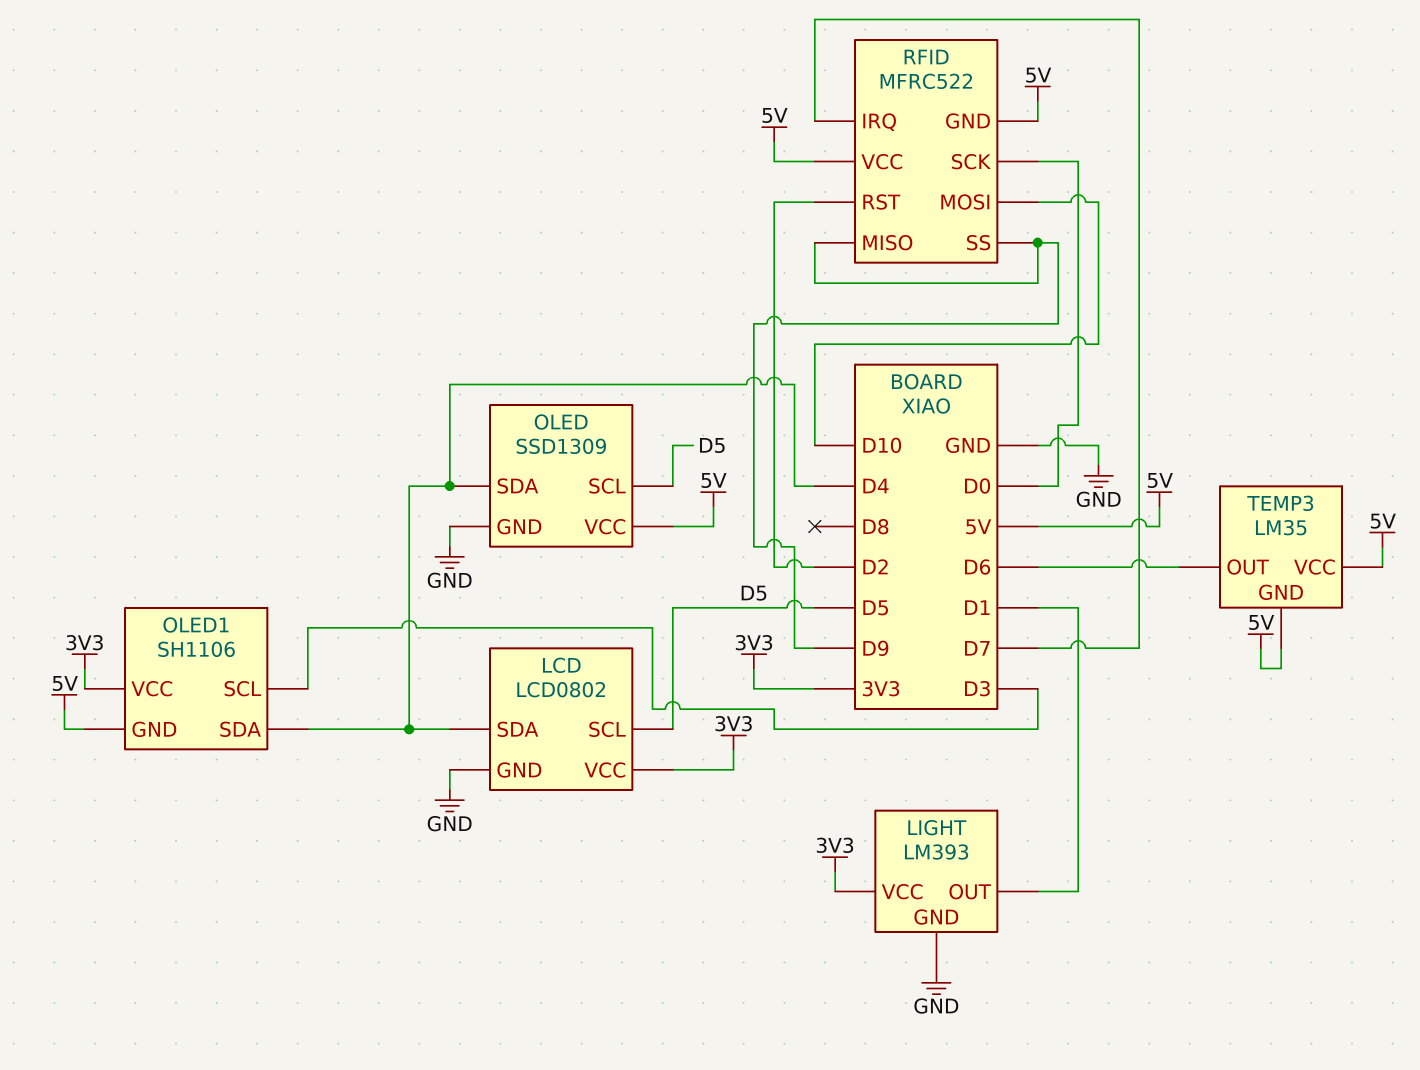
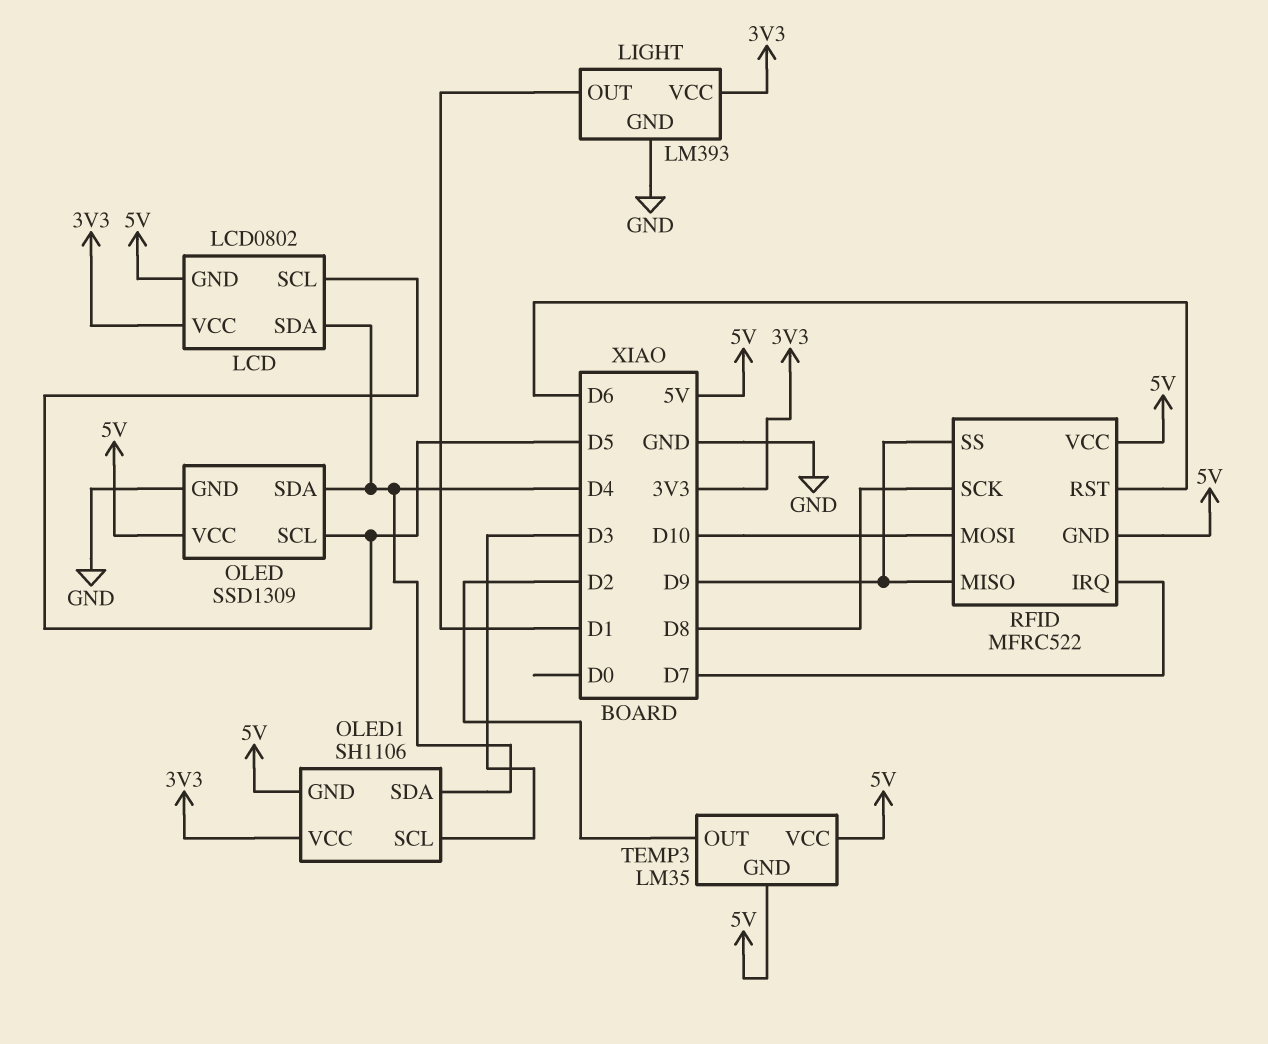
LCD pin GND: GND -> 5V
RFID pin RST: D2 -> D6
RFID pin SCK: D0 -> D8
TEMP3 pin OUT: D6 -> D2

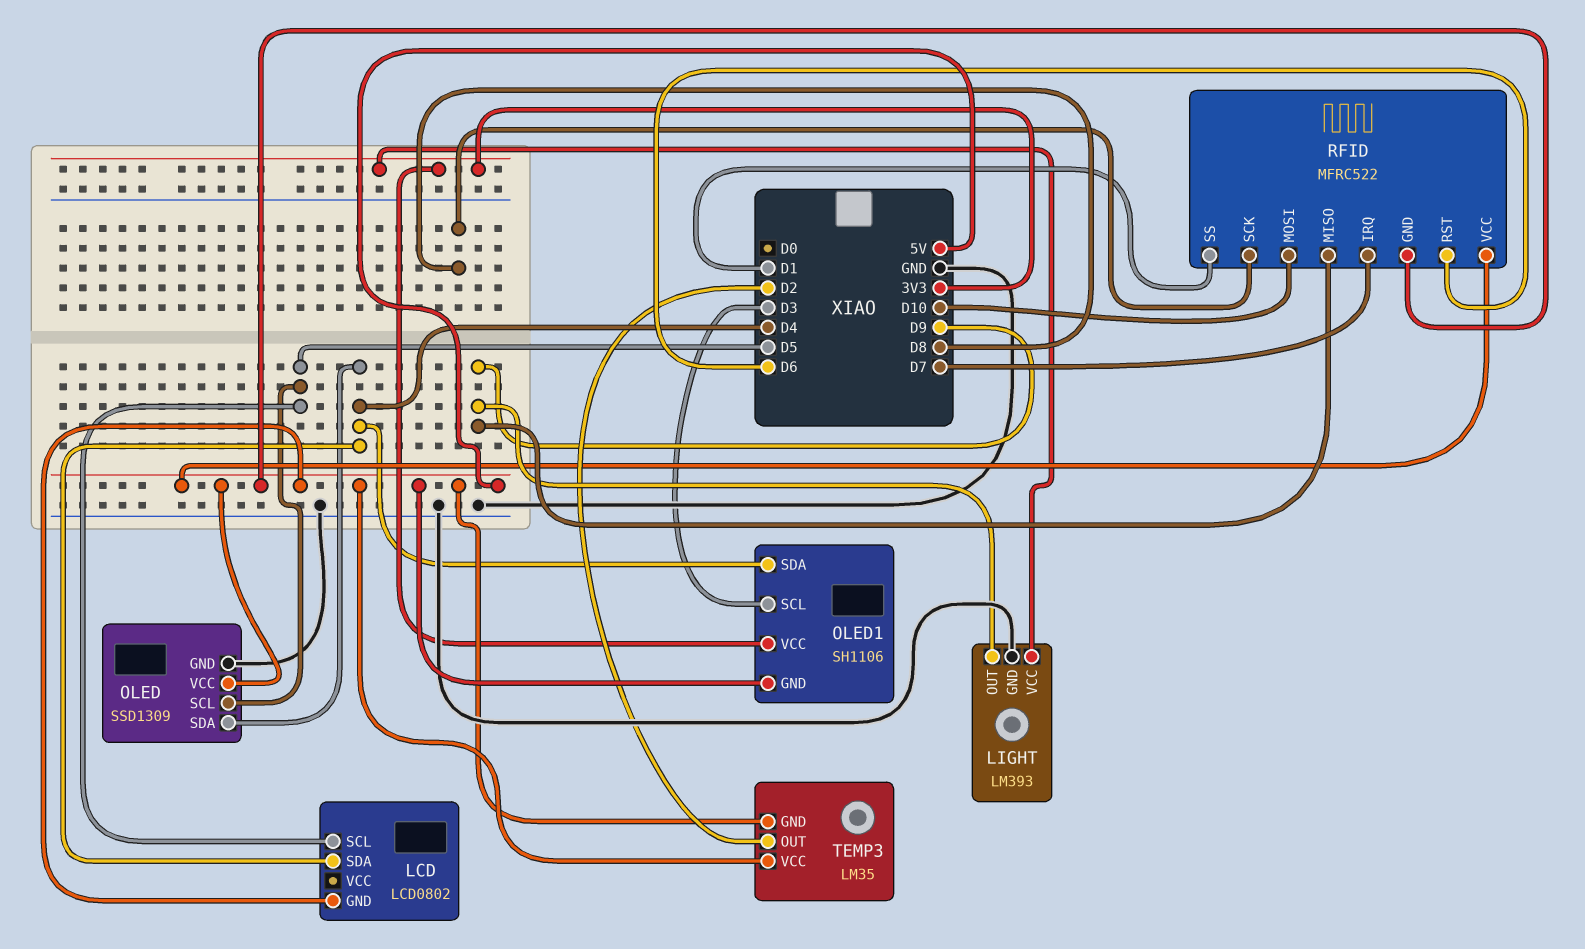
LCD pin VCC: 3V3 -> none
LIGHT pin OUT: D1 -> D9
RFID pin SS: D9 -> D1

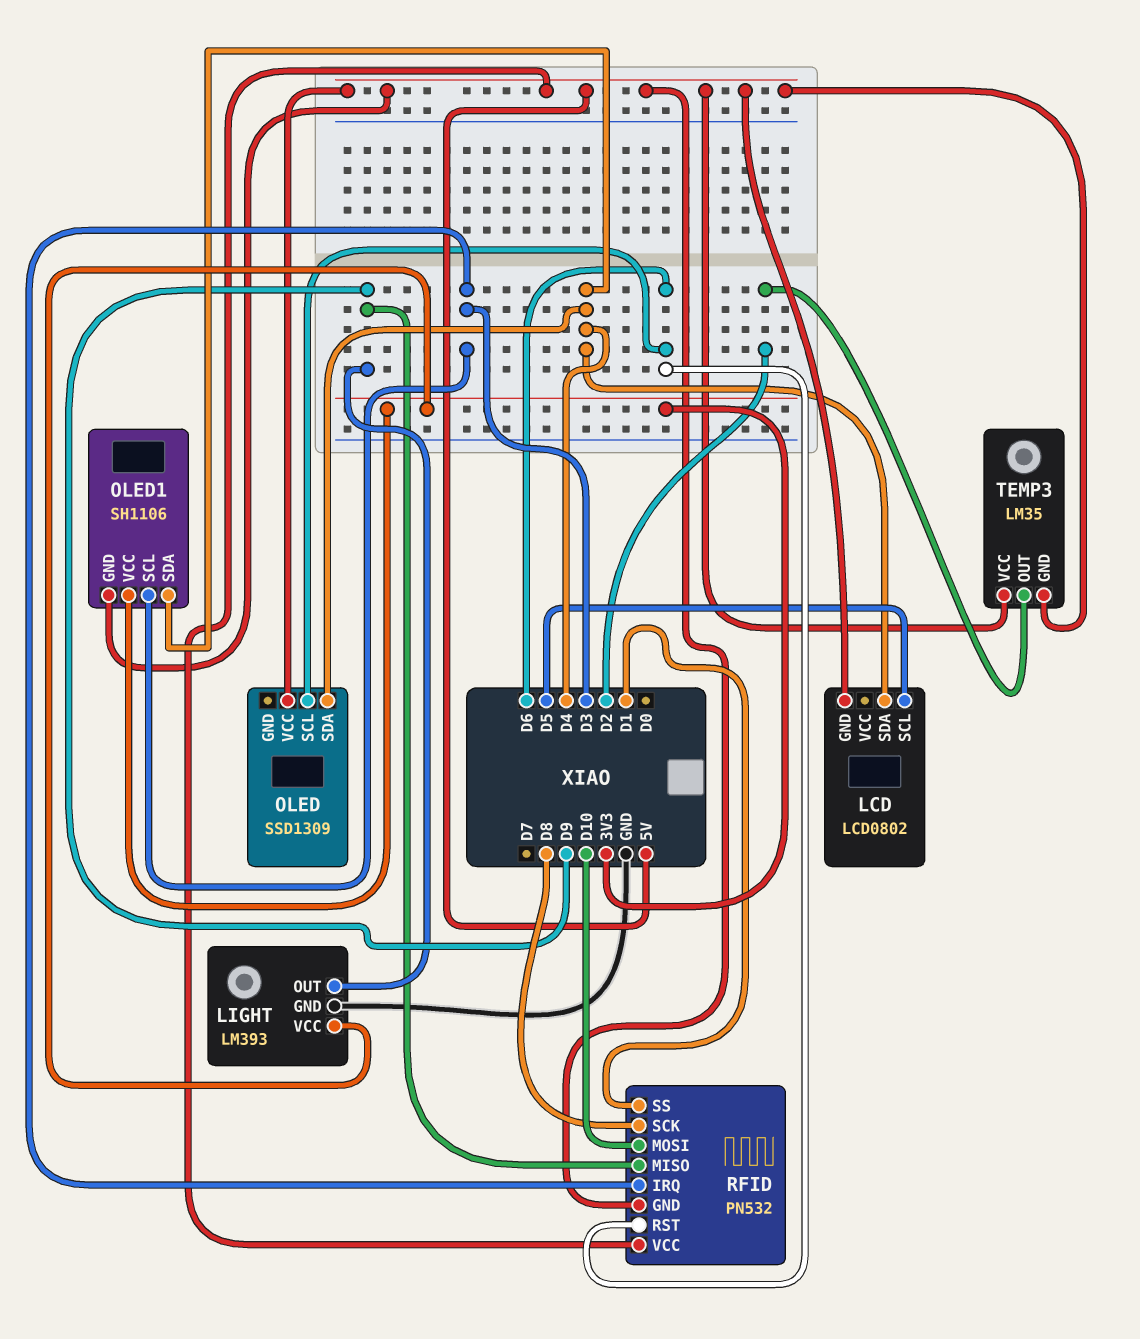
OLED pin GND: GND -> none
OLED pin SCL: D5 -> D6
RFID: MFRC522 -> PN532
RFID pin IRQ: D7 -> D3

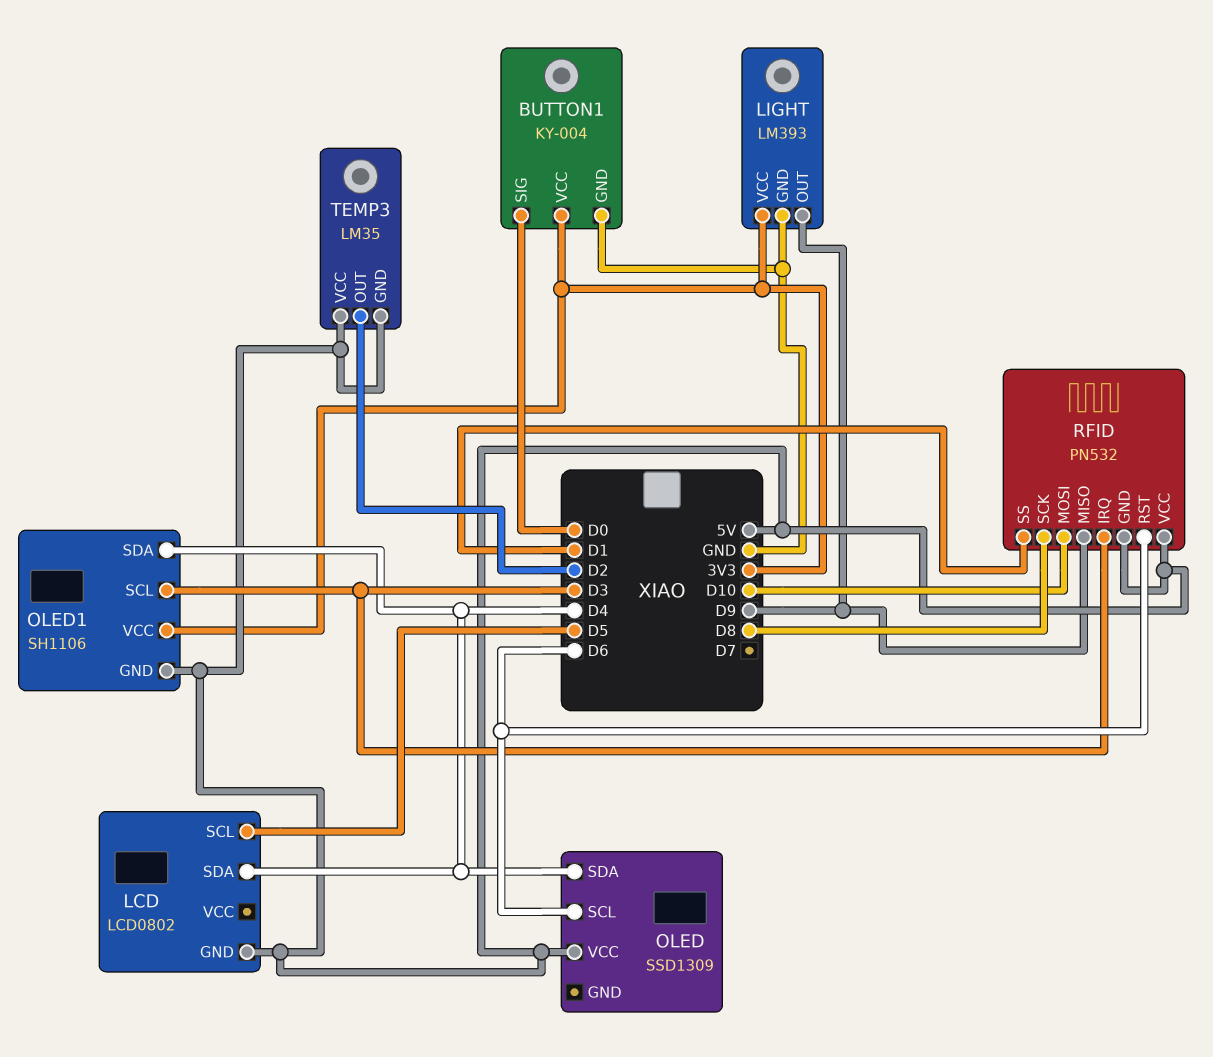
BUTTON1: none -> KY-004
BUTTON1 pin GND: none -> GND
BUTTON1 pin SIG: none -> D0
BUTTON1 pin VCC: none -> 3V3

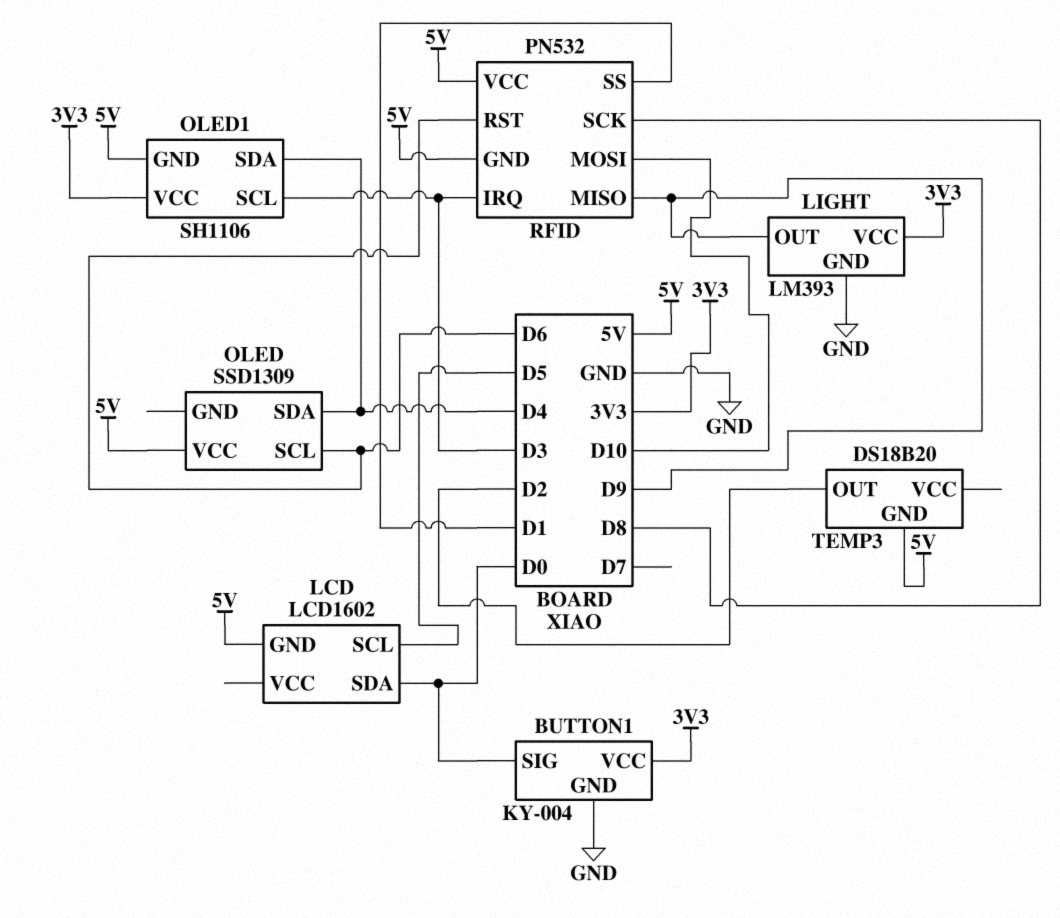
LCD: LCD0802 -> LCD1602
LCD pin SDA: D4 -> D0
TEMP3: LM35 -> DS18B20
TEMP3 pin VCC: 5V -> none

